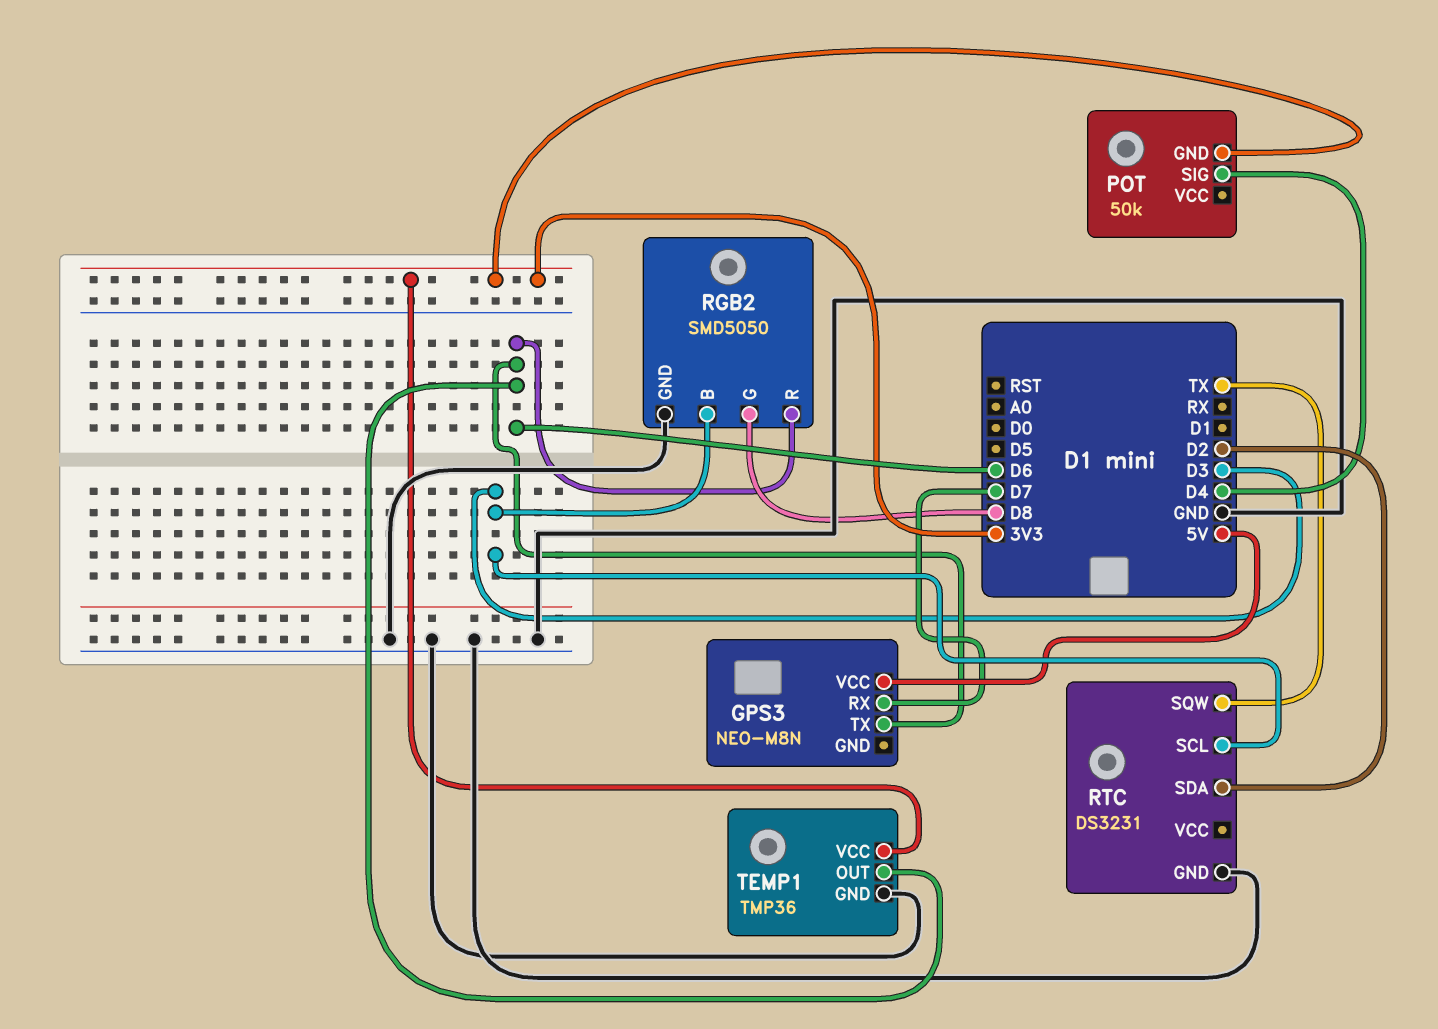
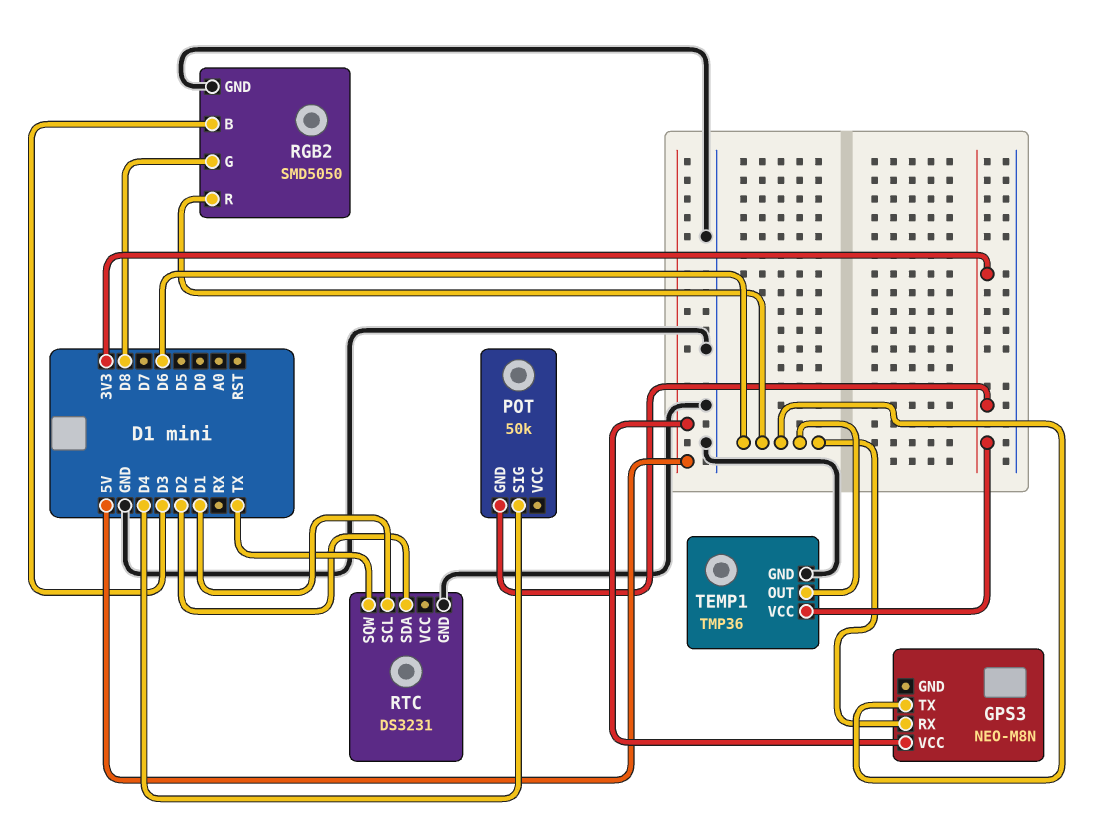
GPS3 pin RX: D7 -> D6
RTC pin SCL: D3 -> D1

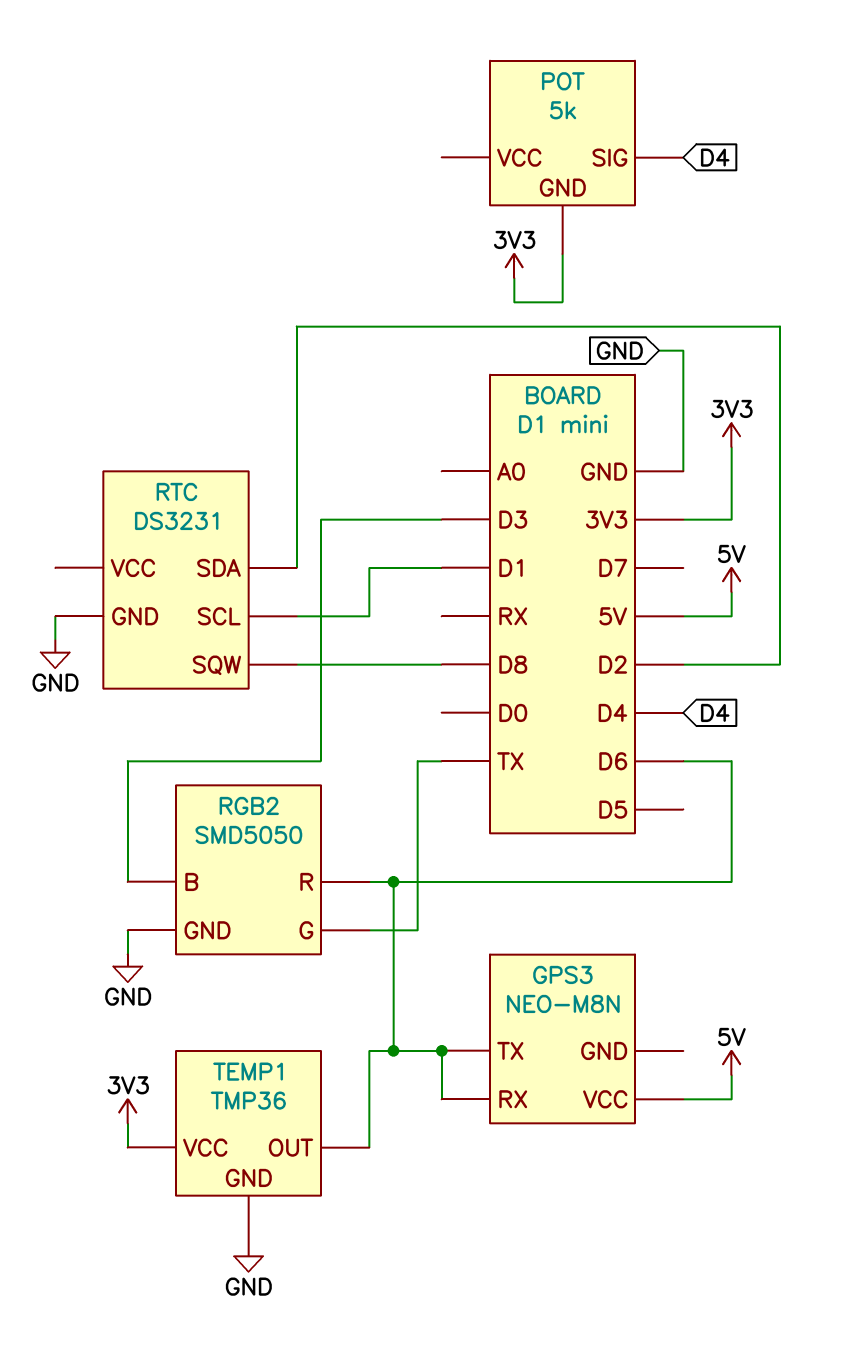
POT: 50k -> 5k
RGB2 pin G: D8 -> TX
RTC pin SQW: TX -> D8

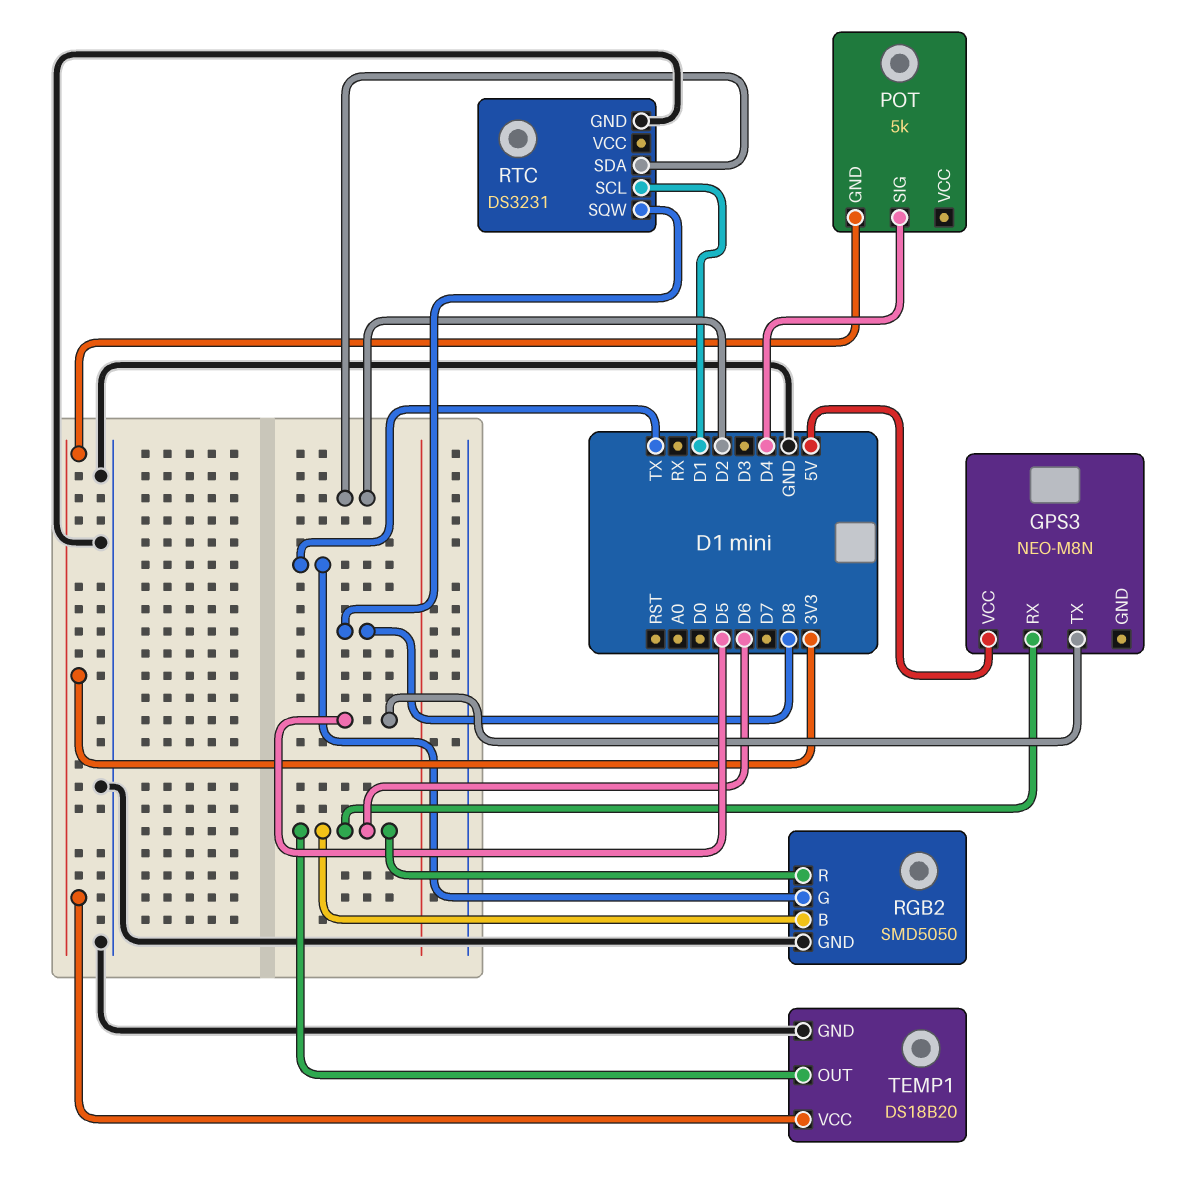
GPS3 pin TX: D6 -> D5
RGB2 pin B: D3 -> D6
TEMP1: TMP36 -> DS18B20

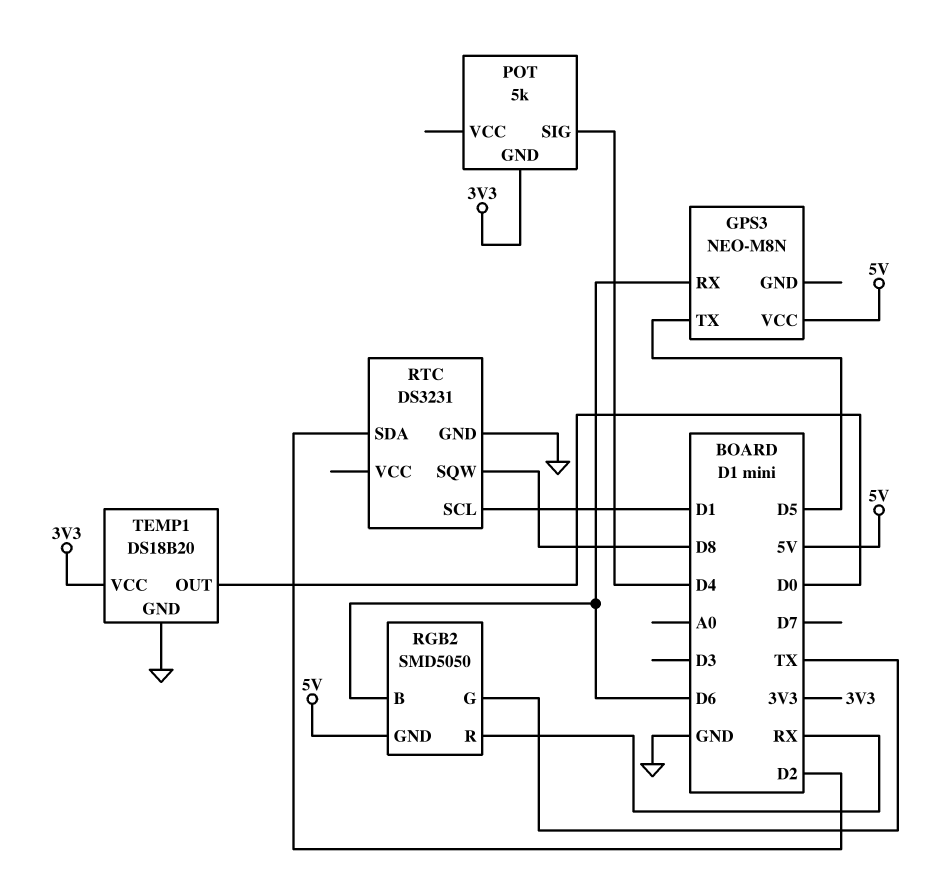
RGB2 pin GND: GND -> 5V
RGB2 pin R: D6 -> RX
TEMP1 pin OUT: D6 -> D0

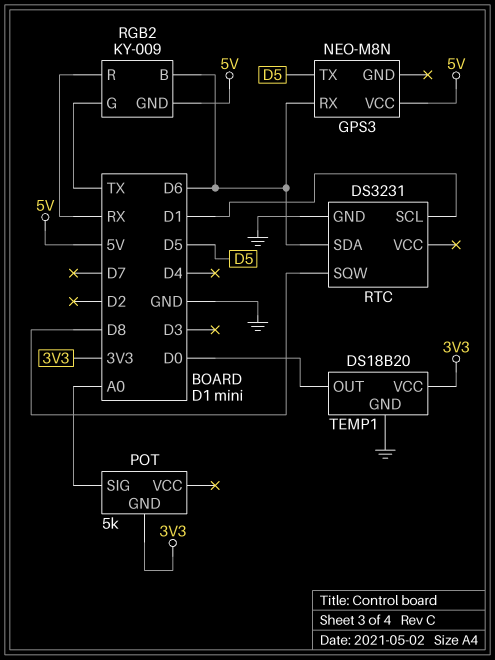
POT pin SIG: D4 -> A0
RGB2: SMD5050 -> KY-009
RTC pin SDA: D2 -> D6

